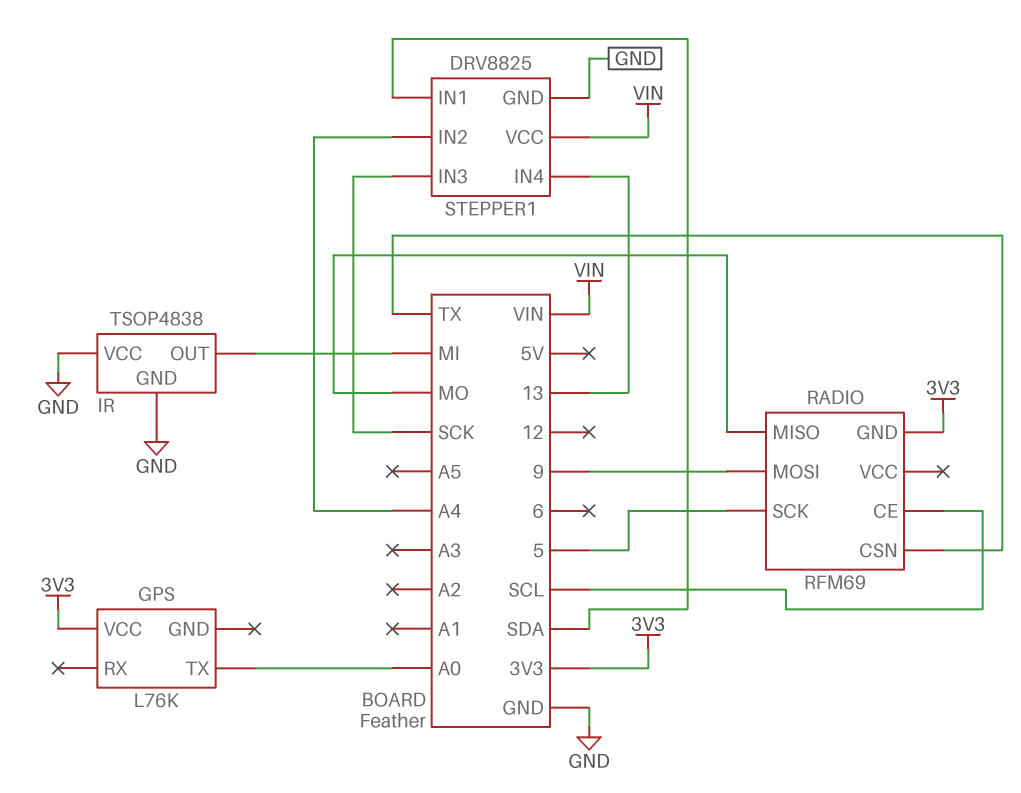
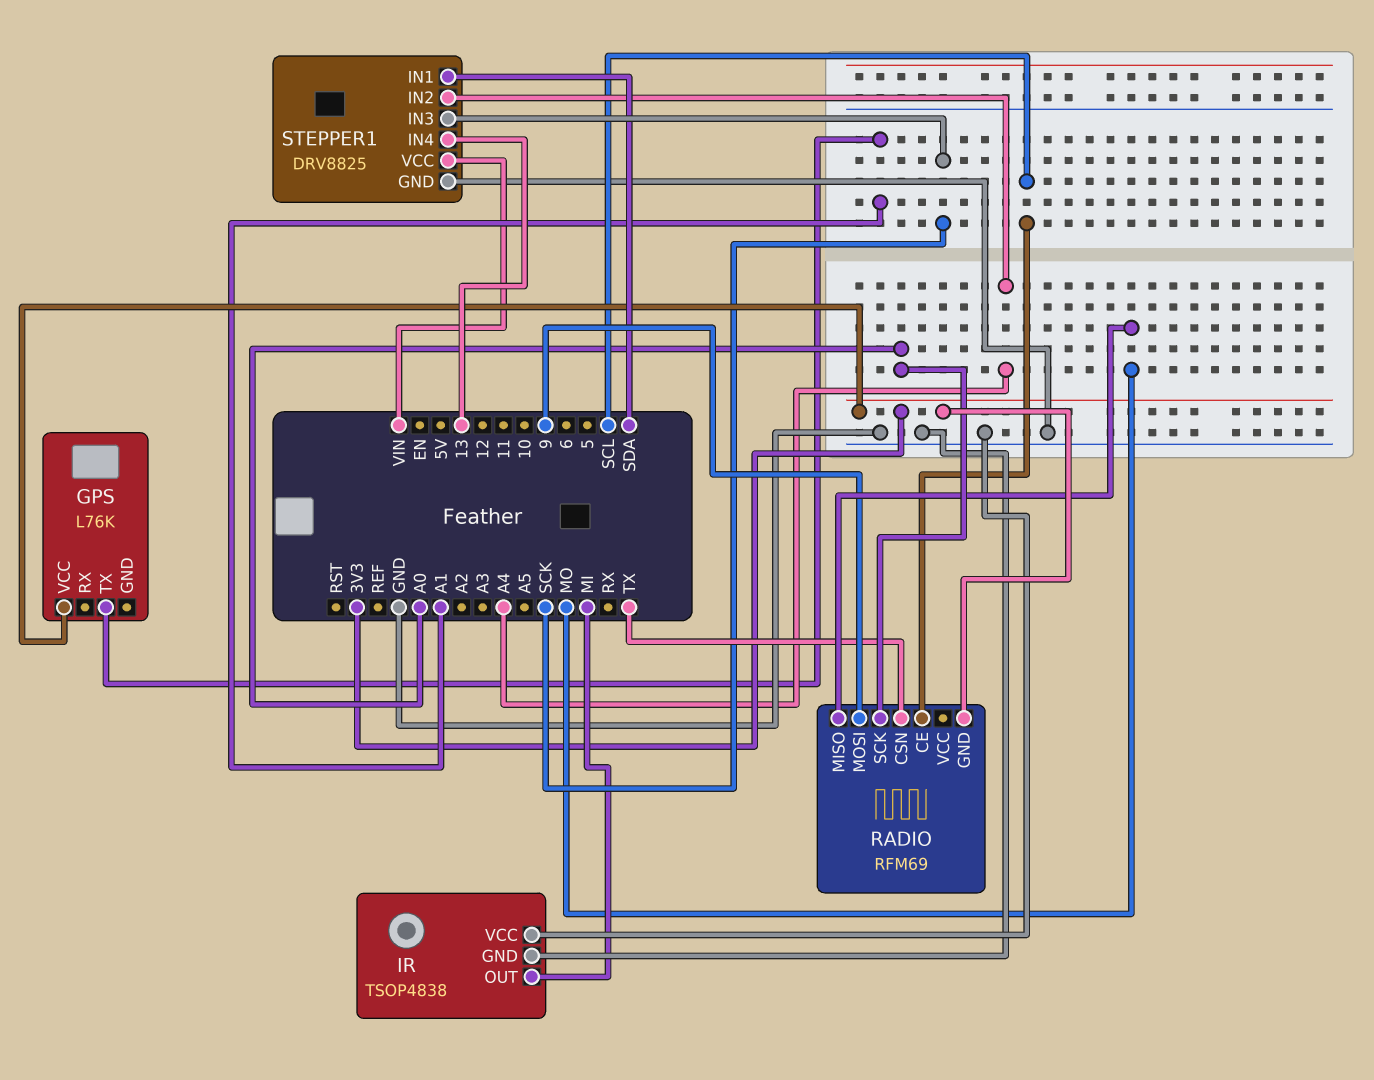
GPS pin TX: A0 -> A1
RADIO pin SCK: 5 -> A0

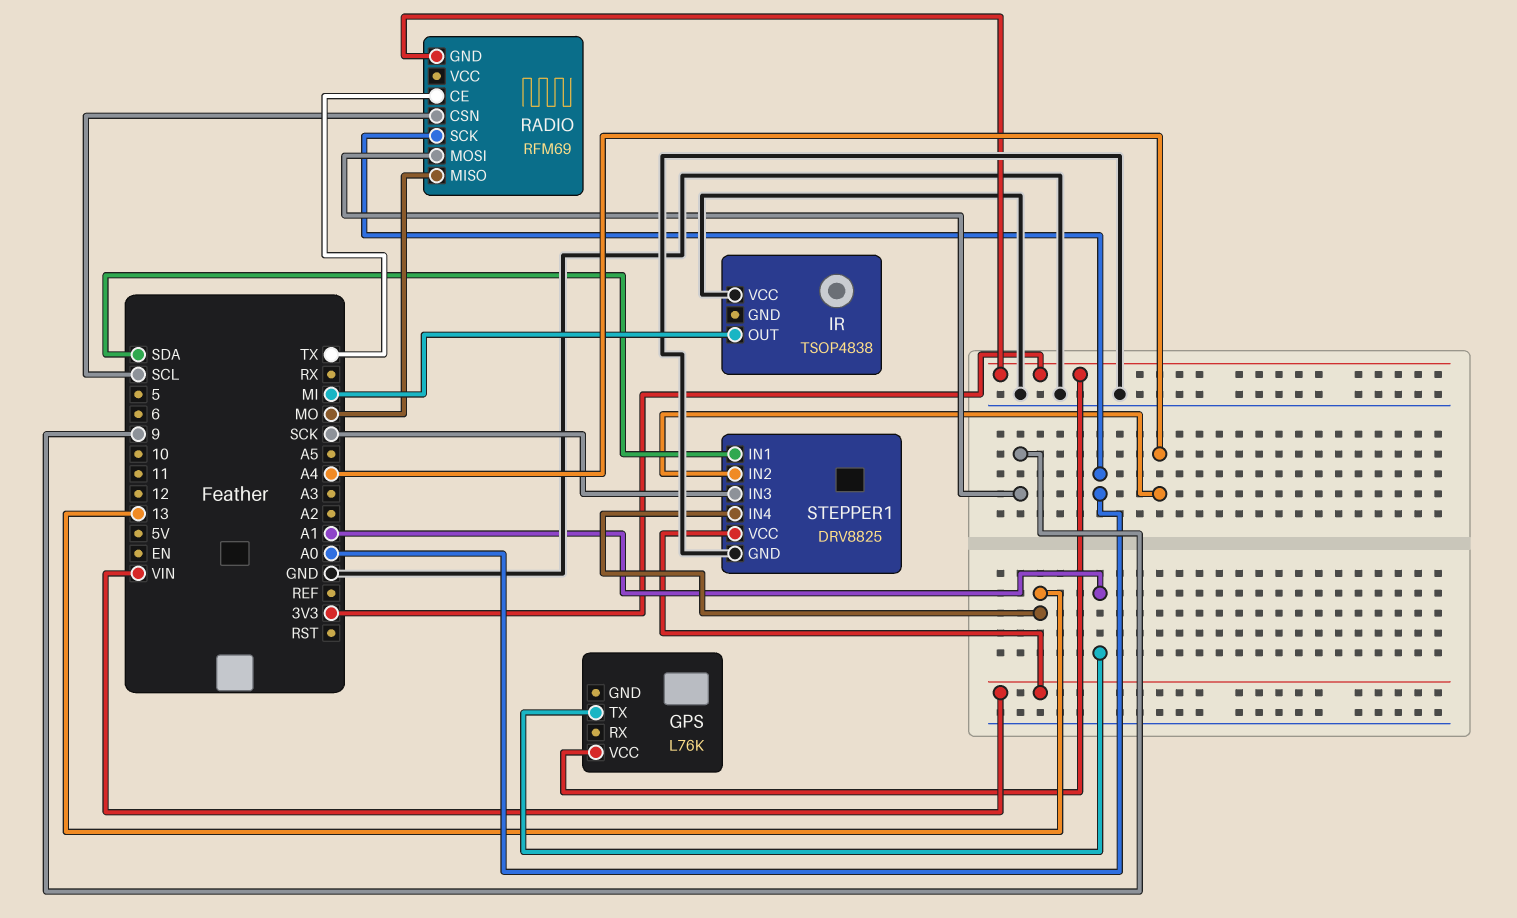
IR pin GND: GND -> none
RADIO pin CE: SCL -> TX
RADIO pin CSN: TX -> SCL

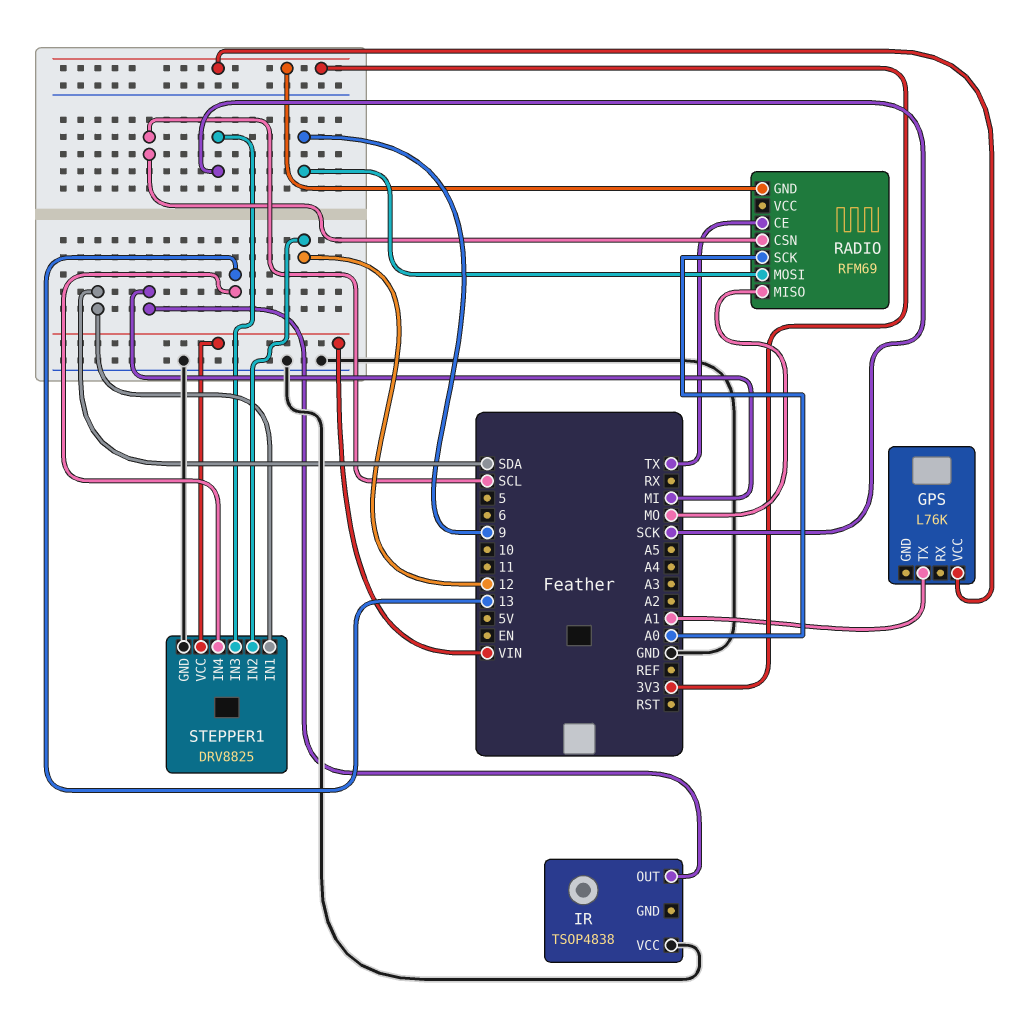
STEPPER1 pin IN2: A4 -> 12

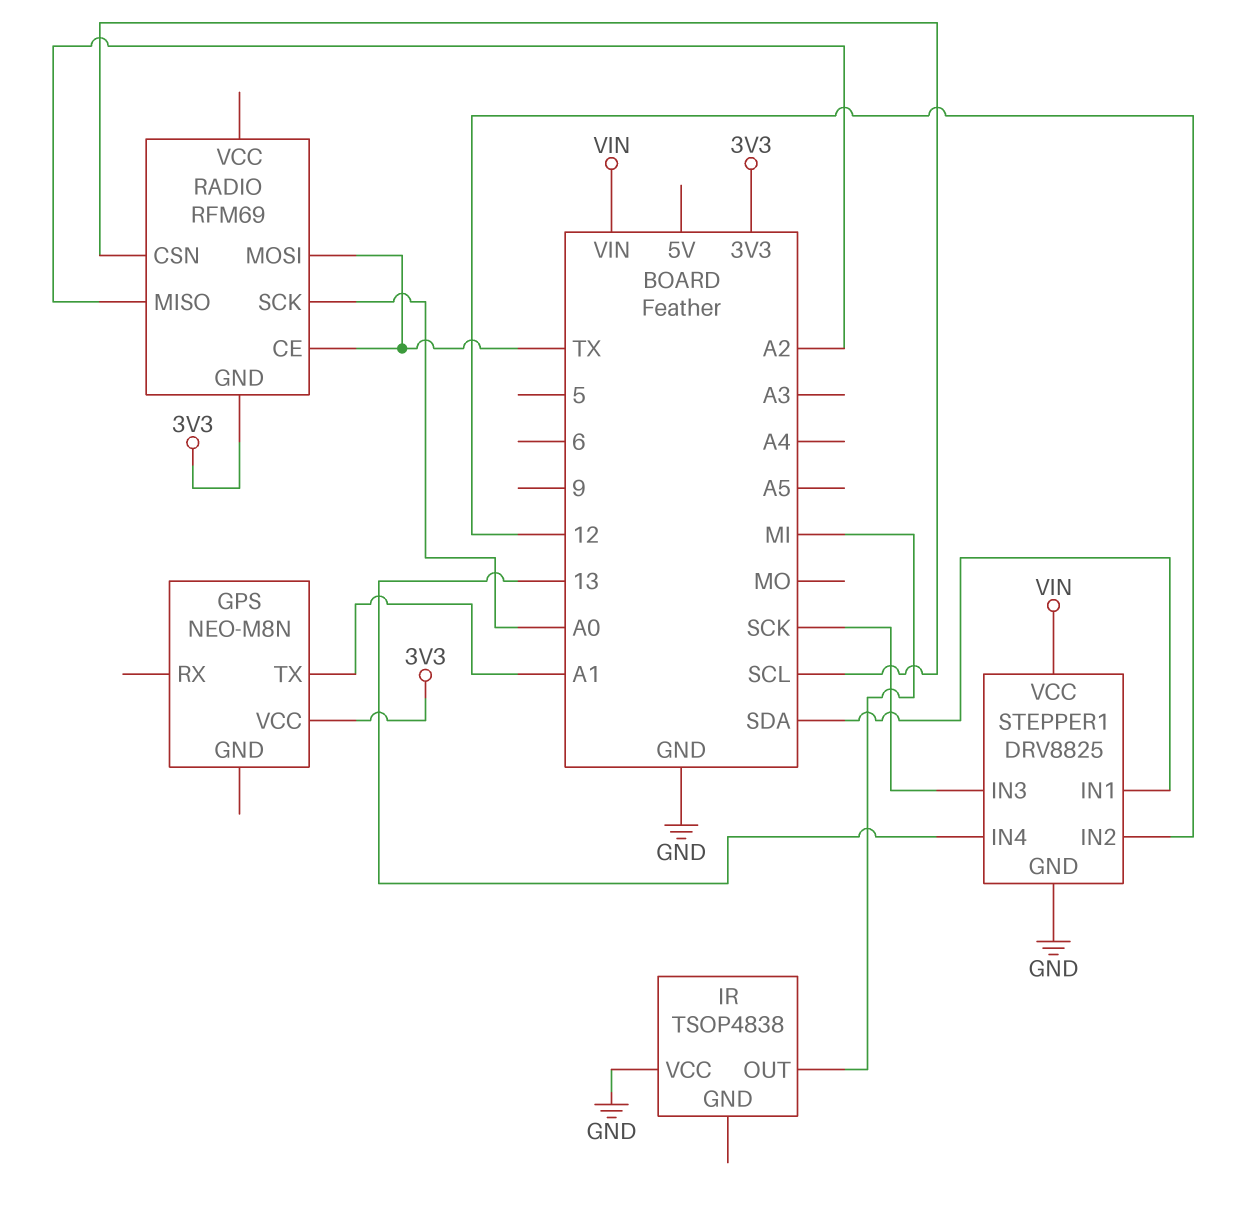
GPS: L76K -> NEO-M8N
RADIO pin MISO: MO -> A2
RADIO pin MOSI: 9 -> TX

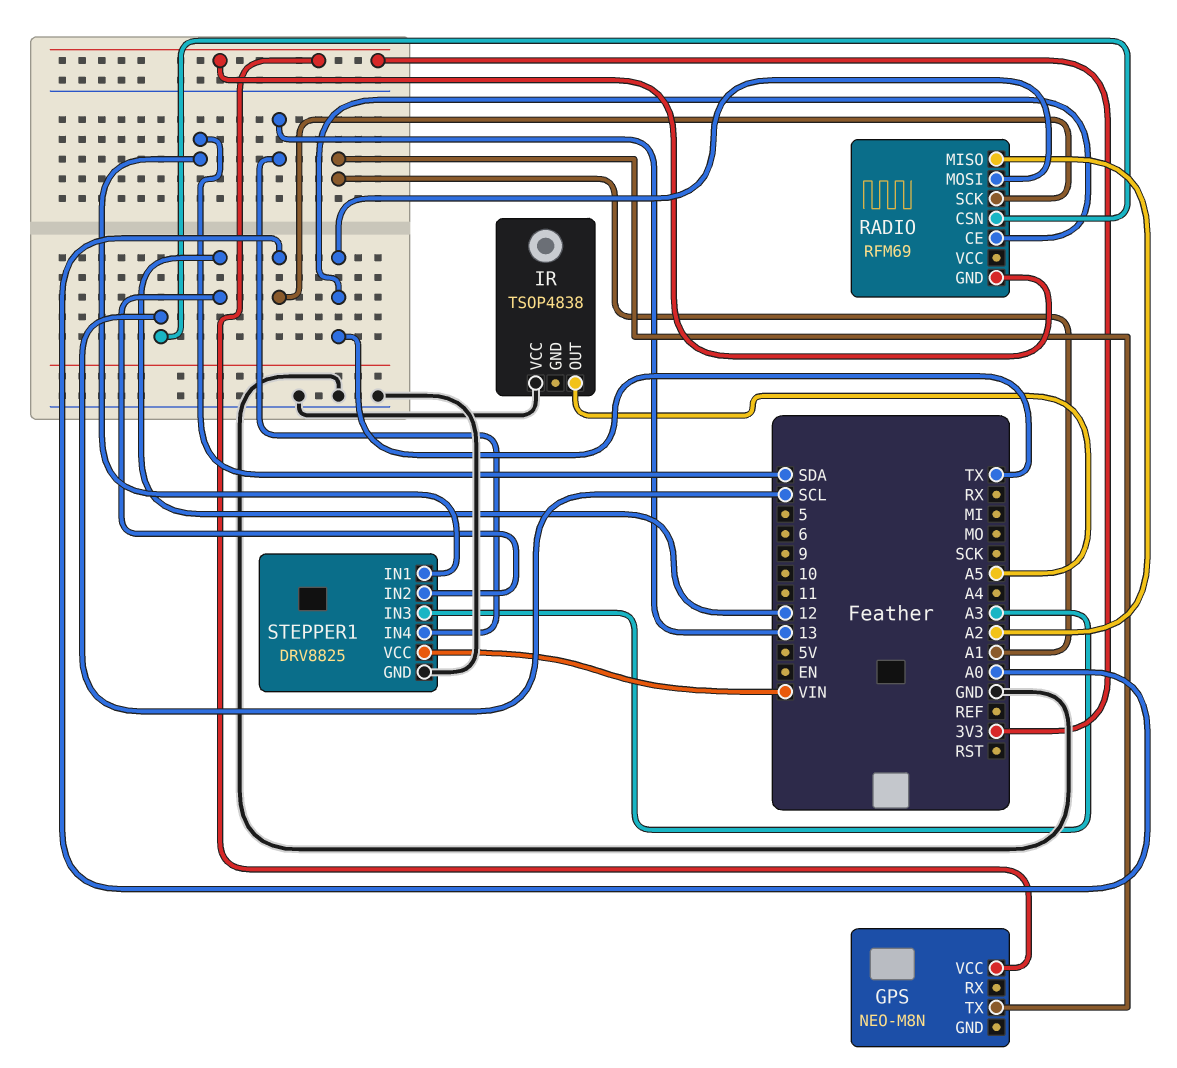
IR pin OUT: MI -> A5
STEPPER1 pin IN3: SCK -> A3

